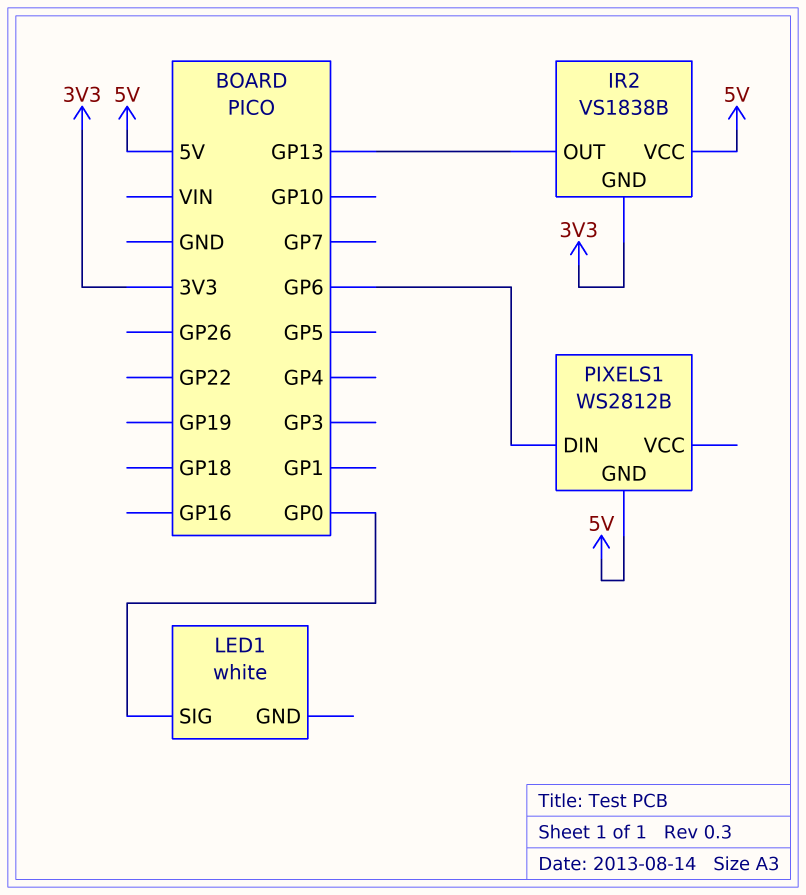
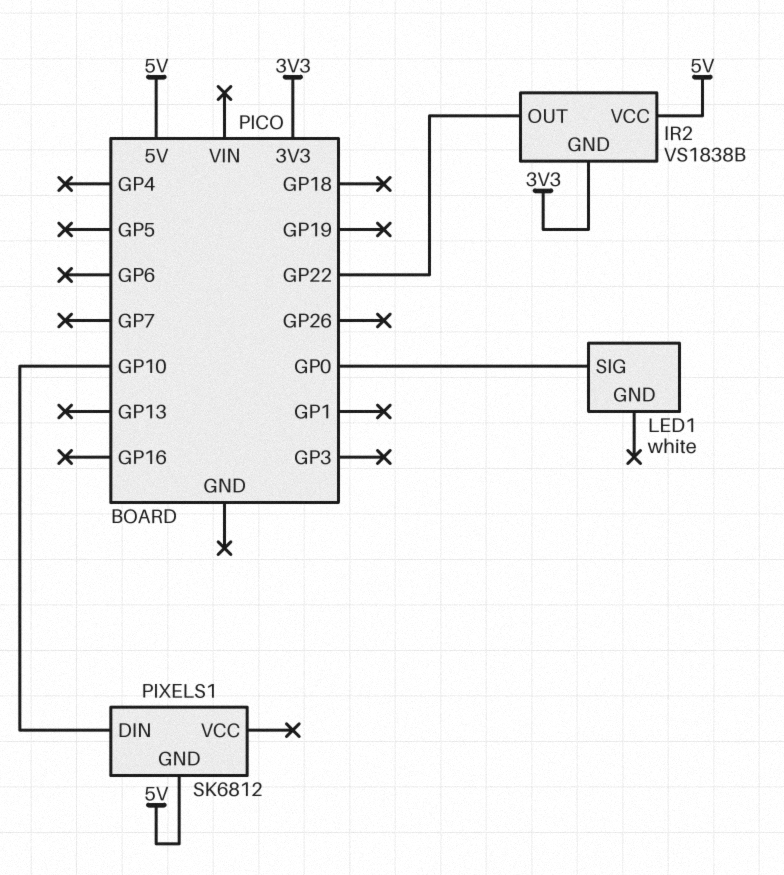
IR2 pin OUT: GP13 -> GP22
PIXELS1: WS2812B -> SK6812
PIXELS1 pin DIN: GP6 -> GP10

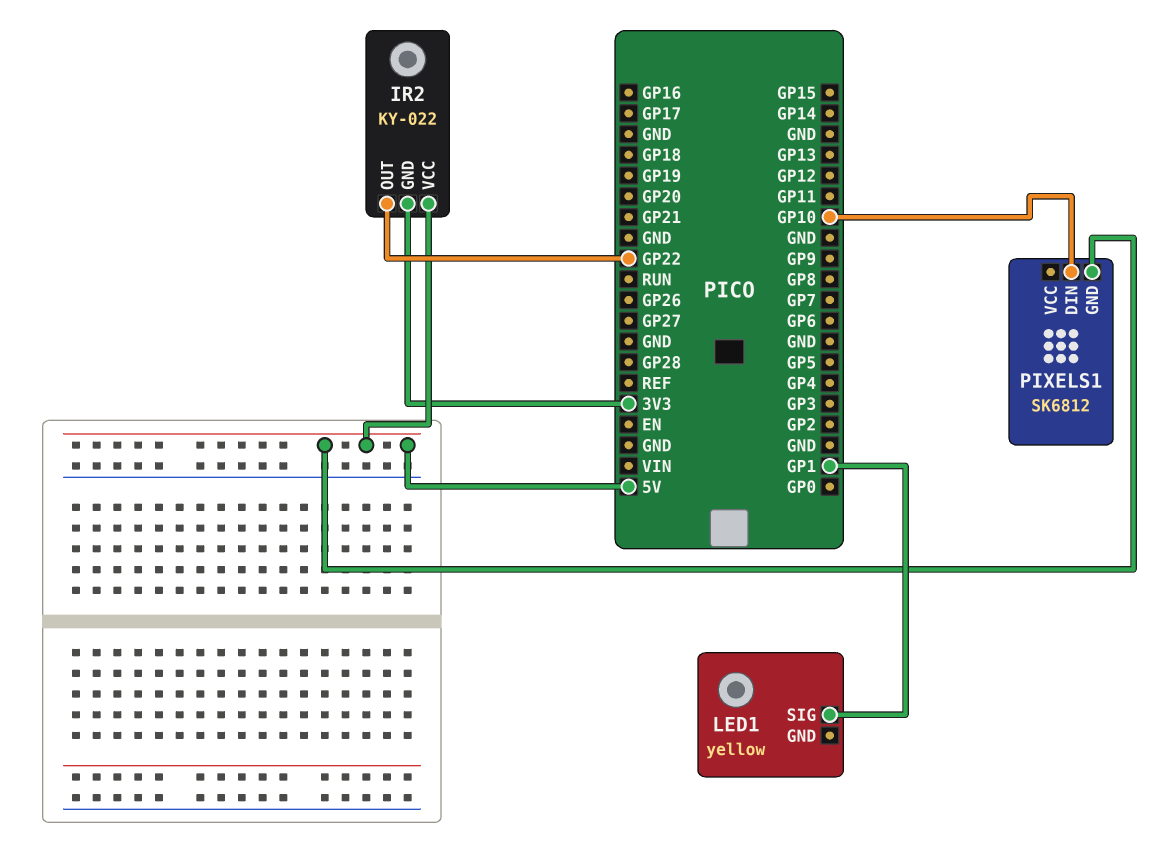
IR2: VS1838B -> KY-022
LED1: white -> yellow
LED1 pin SIG: GP0 -> GP1

